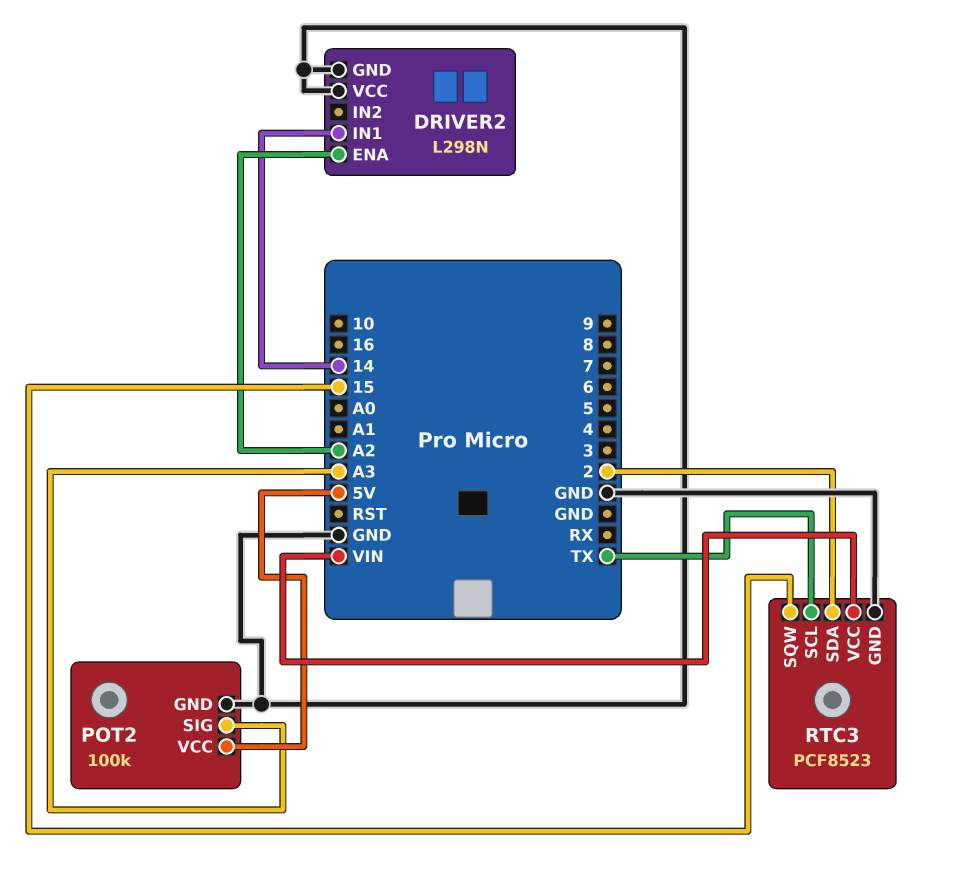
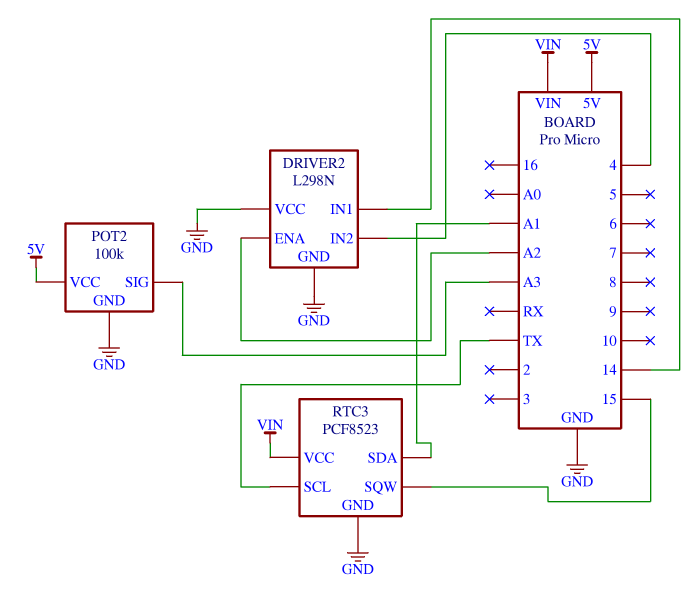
DRIVER2 pin IN2: none -> 4
RTC3 pin SDA: 2 -> A1

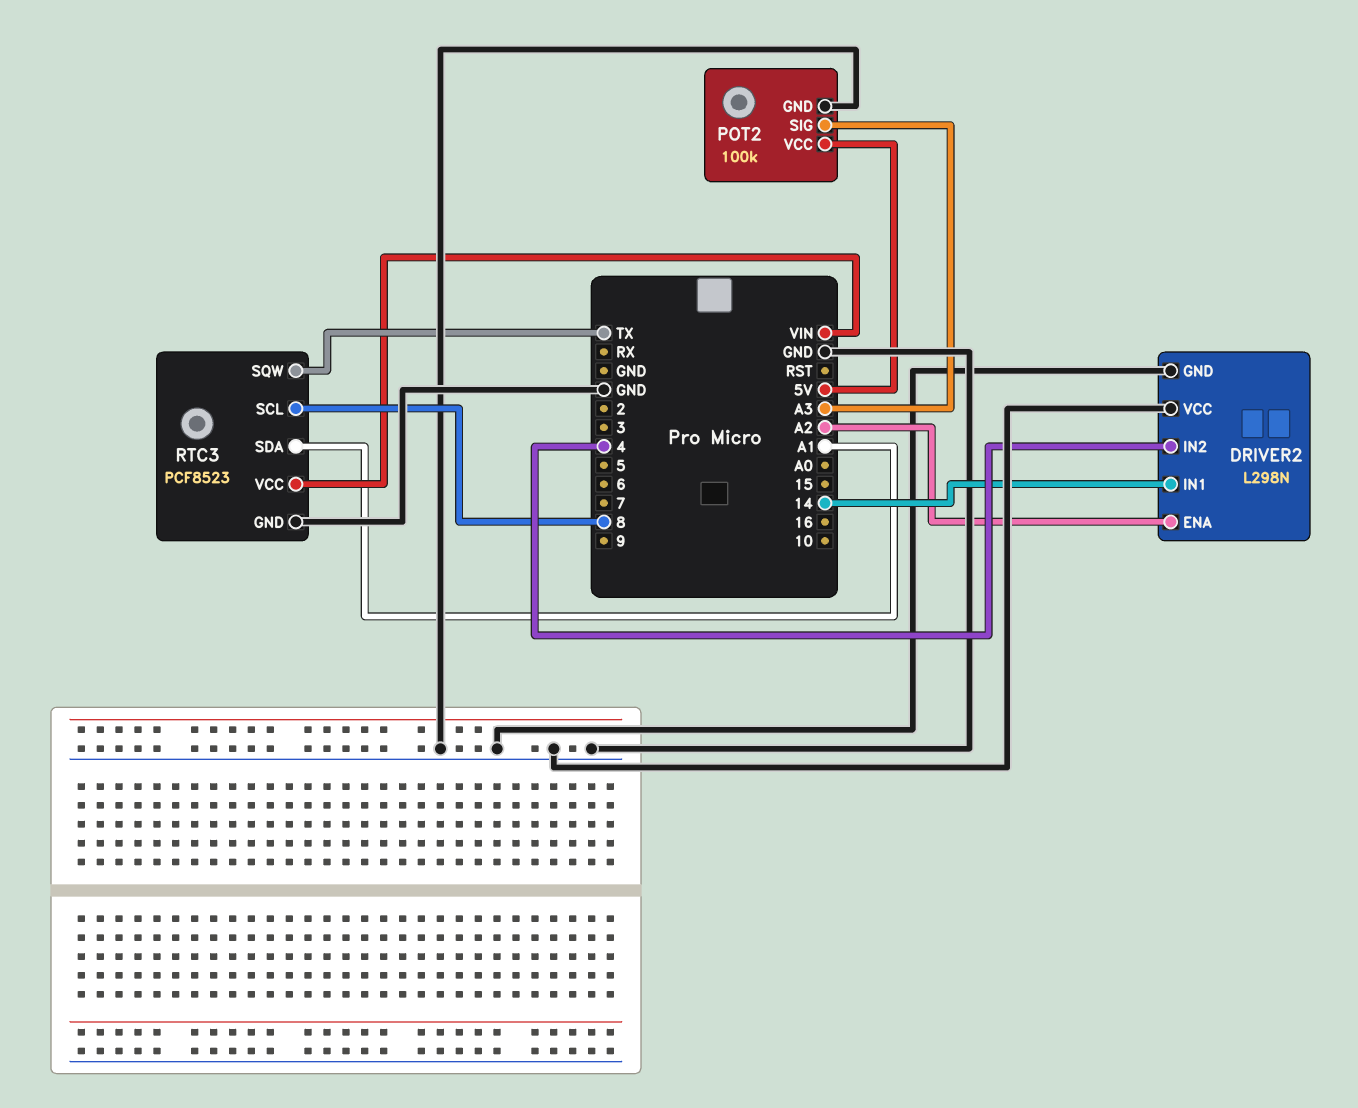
RTC3 pin SCL: TX -> 8
RTC3 pin SQW: 15 -> TX

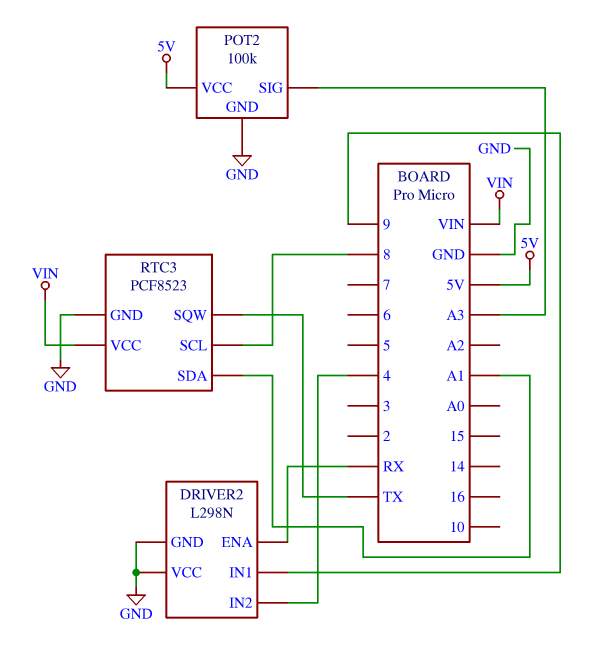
DRIVER2 pin ENA: A2 -> RX
DRIVER2 pin IN1: 14 -> 9

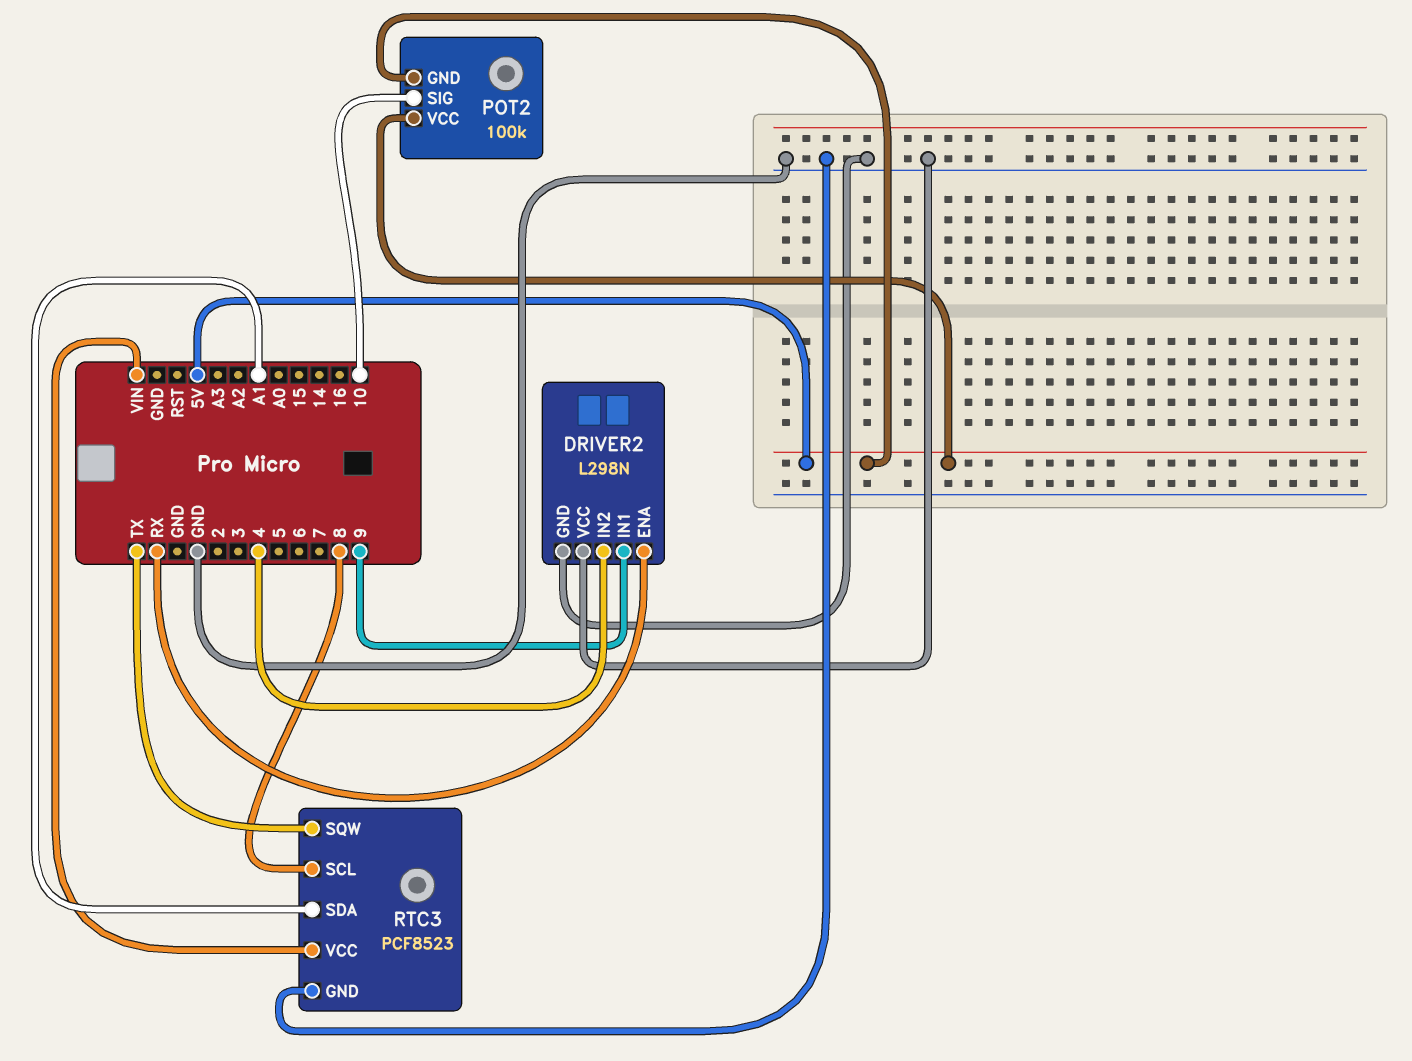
POT2 pin GND: GND -> 5V
POT2 pin SIG: A3 -> 10

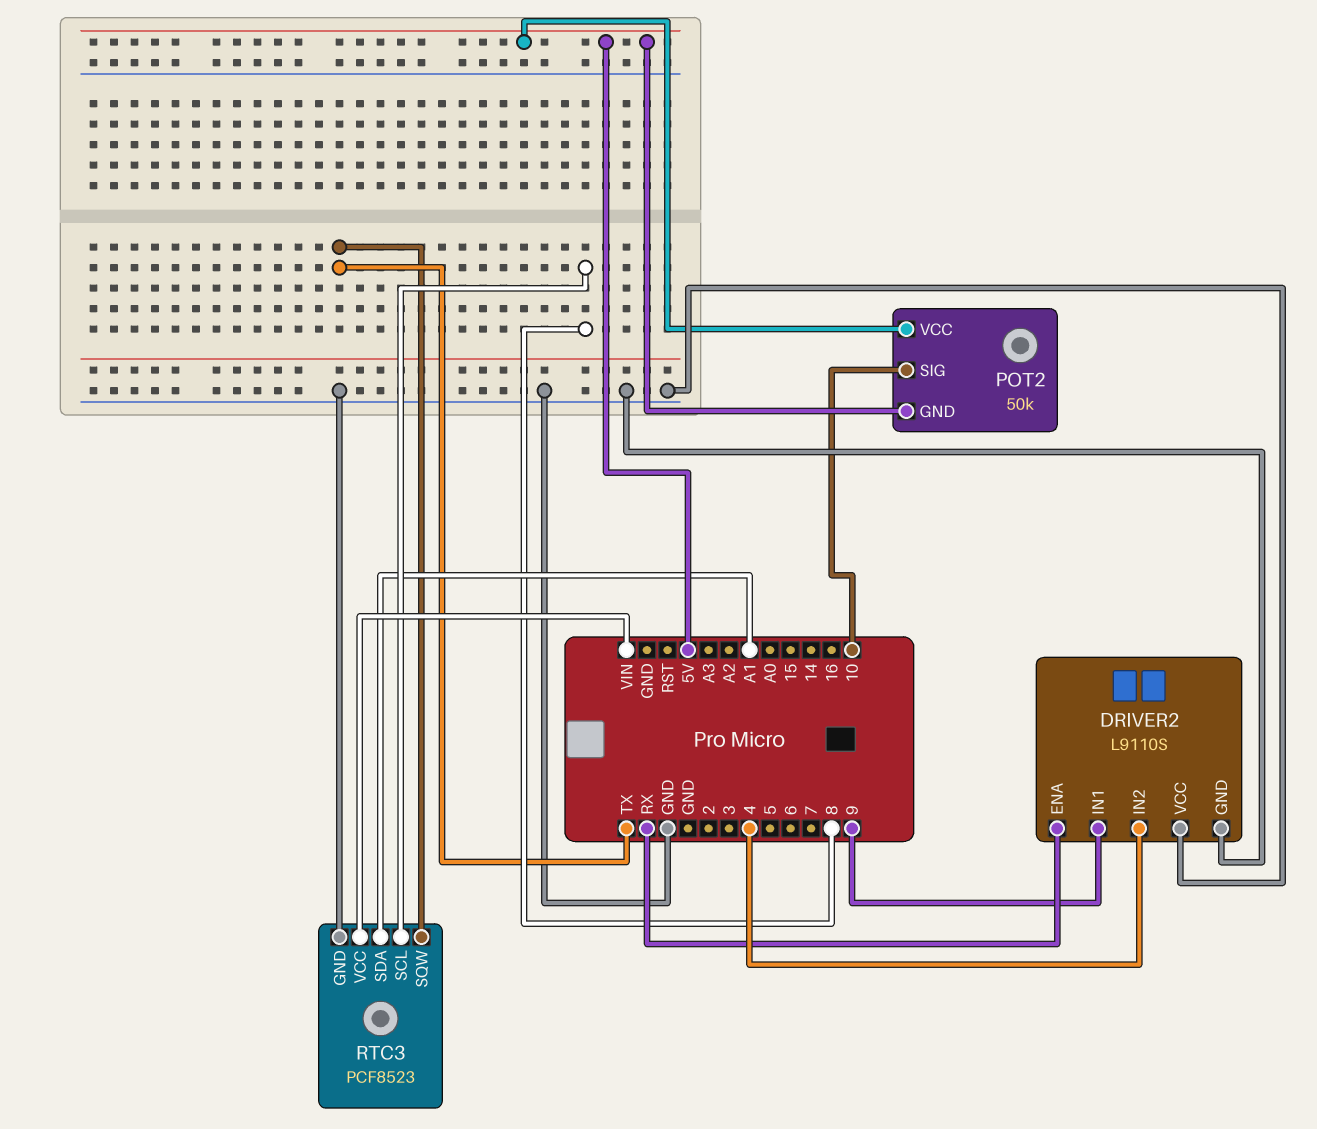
DRIVER2: L298N -> L9110S
POT2: 100k -> 50k

